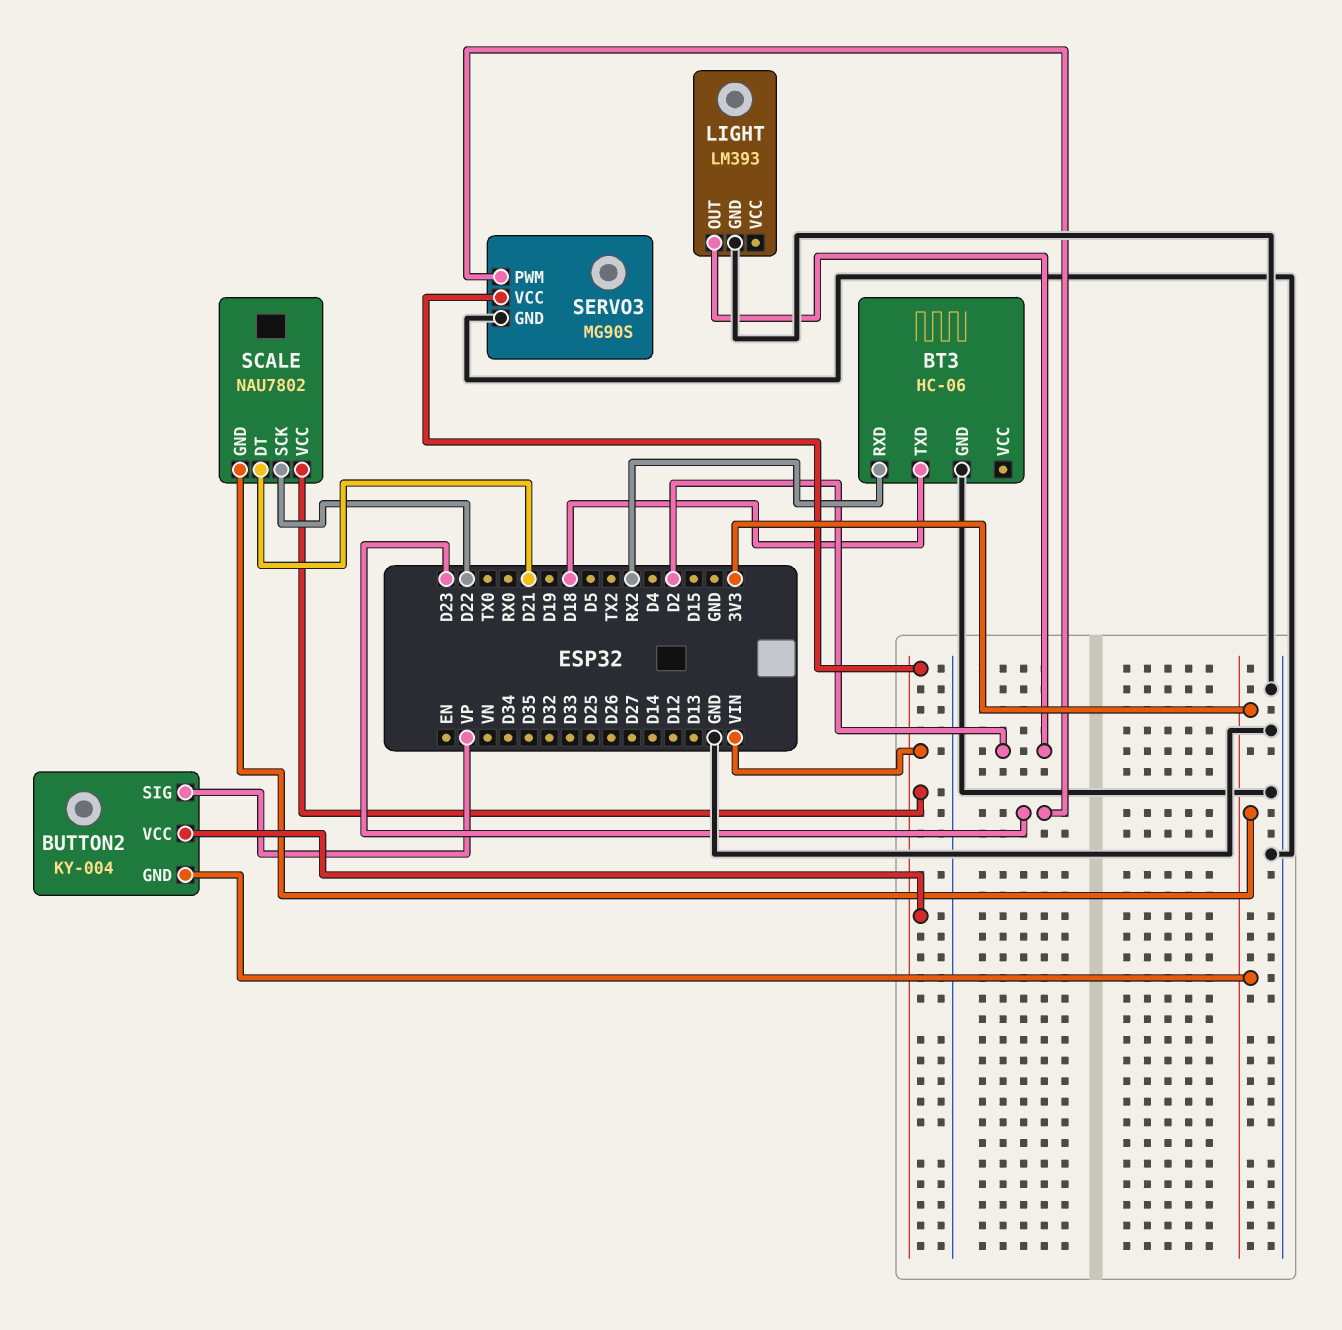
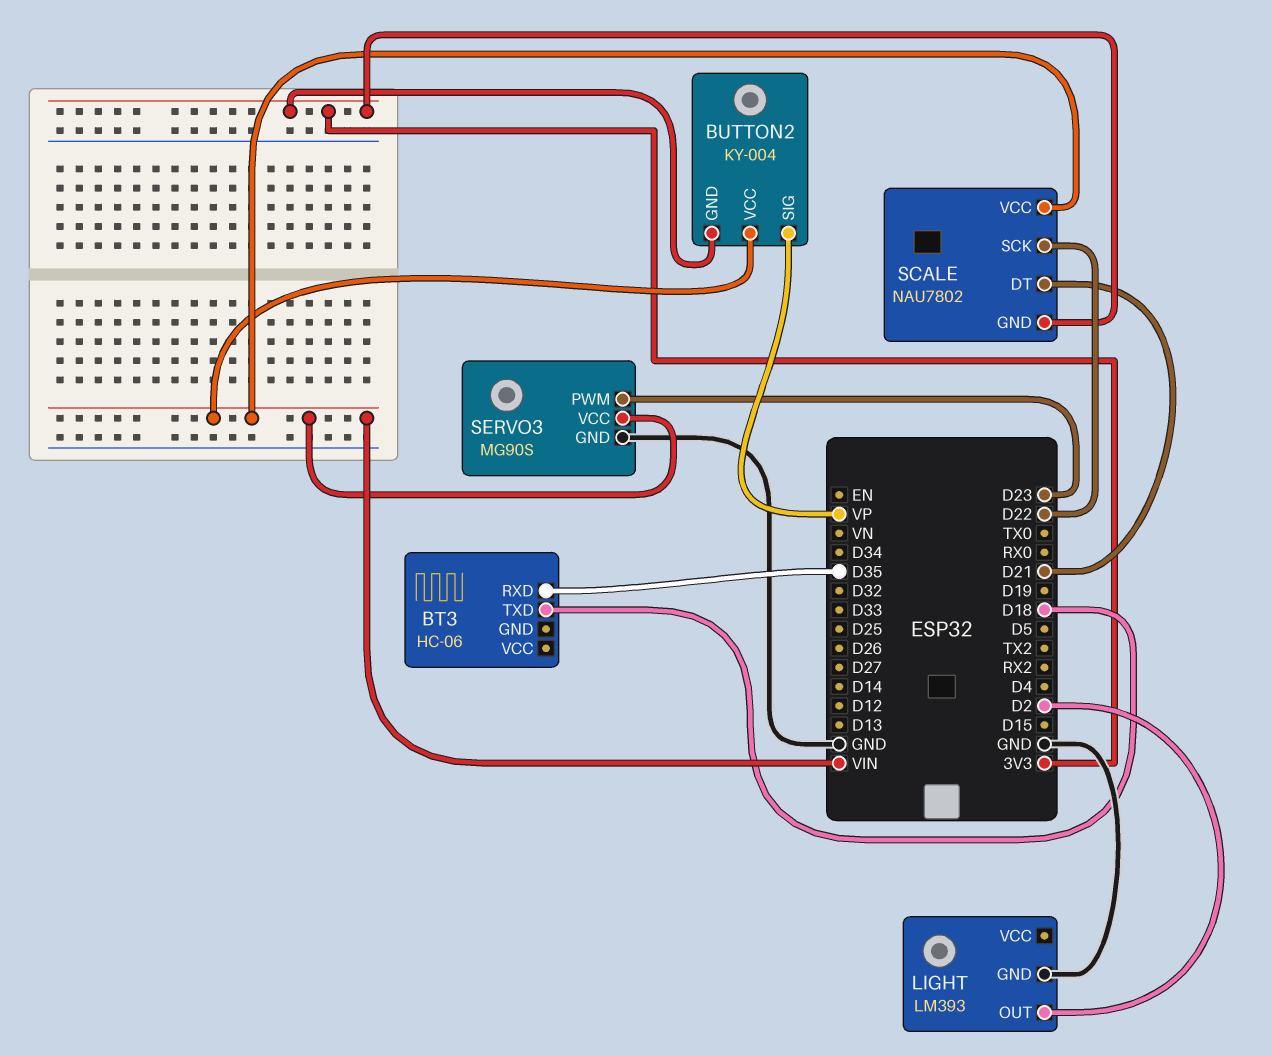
BT3 pin GND: GND -> none
BT3 pin RXD: RX2 -> D35

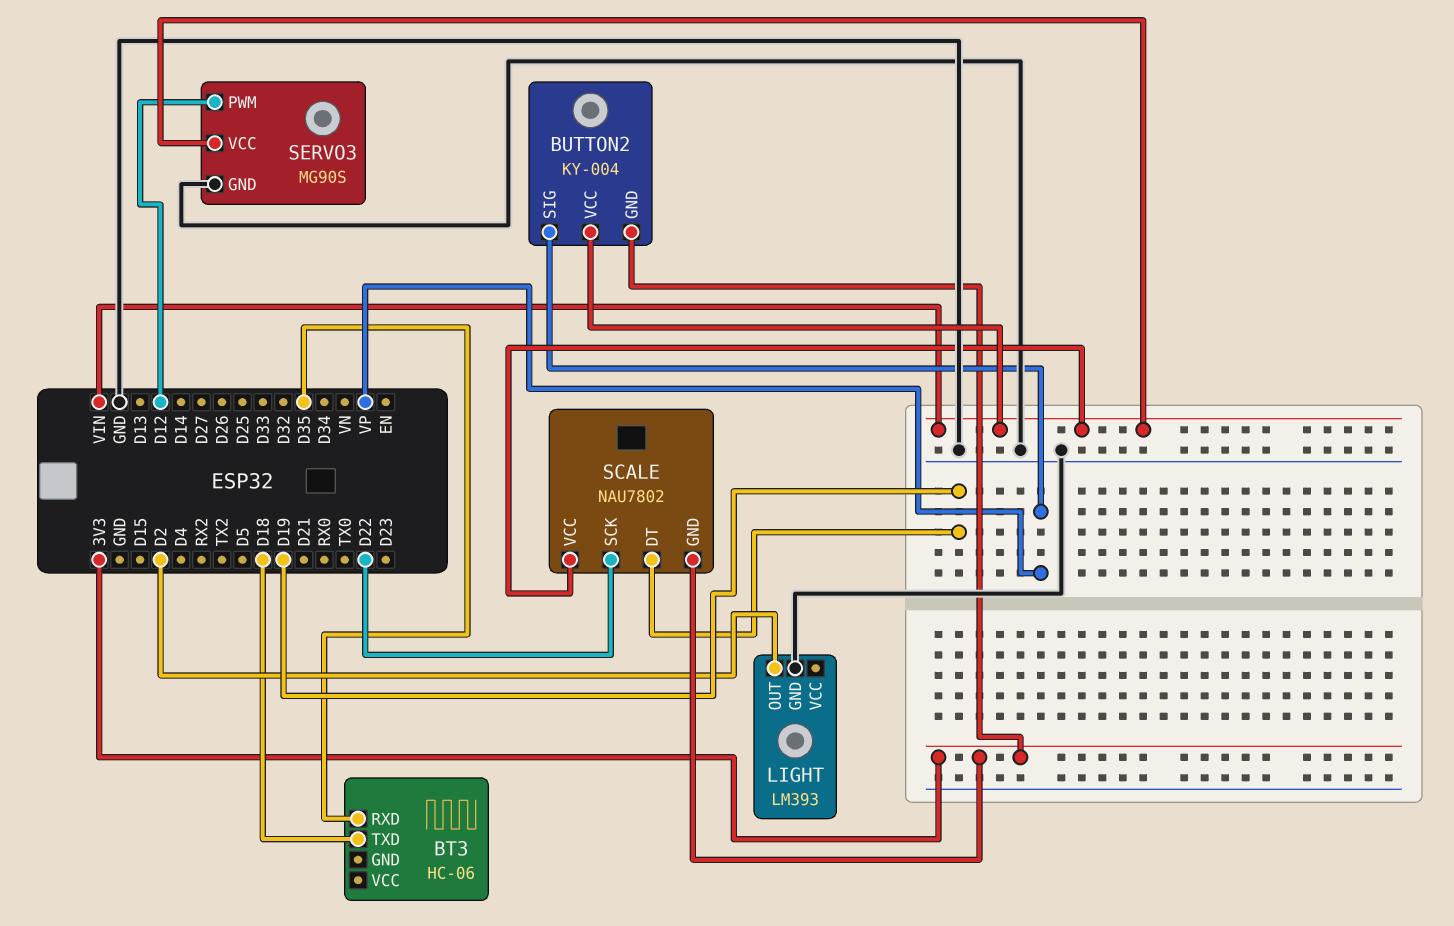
SCALE pin DT: D21 -> D19
SERVO3 pin PWM: D23 -> D12

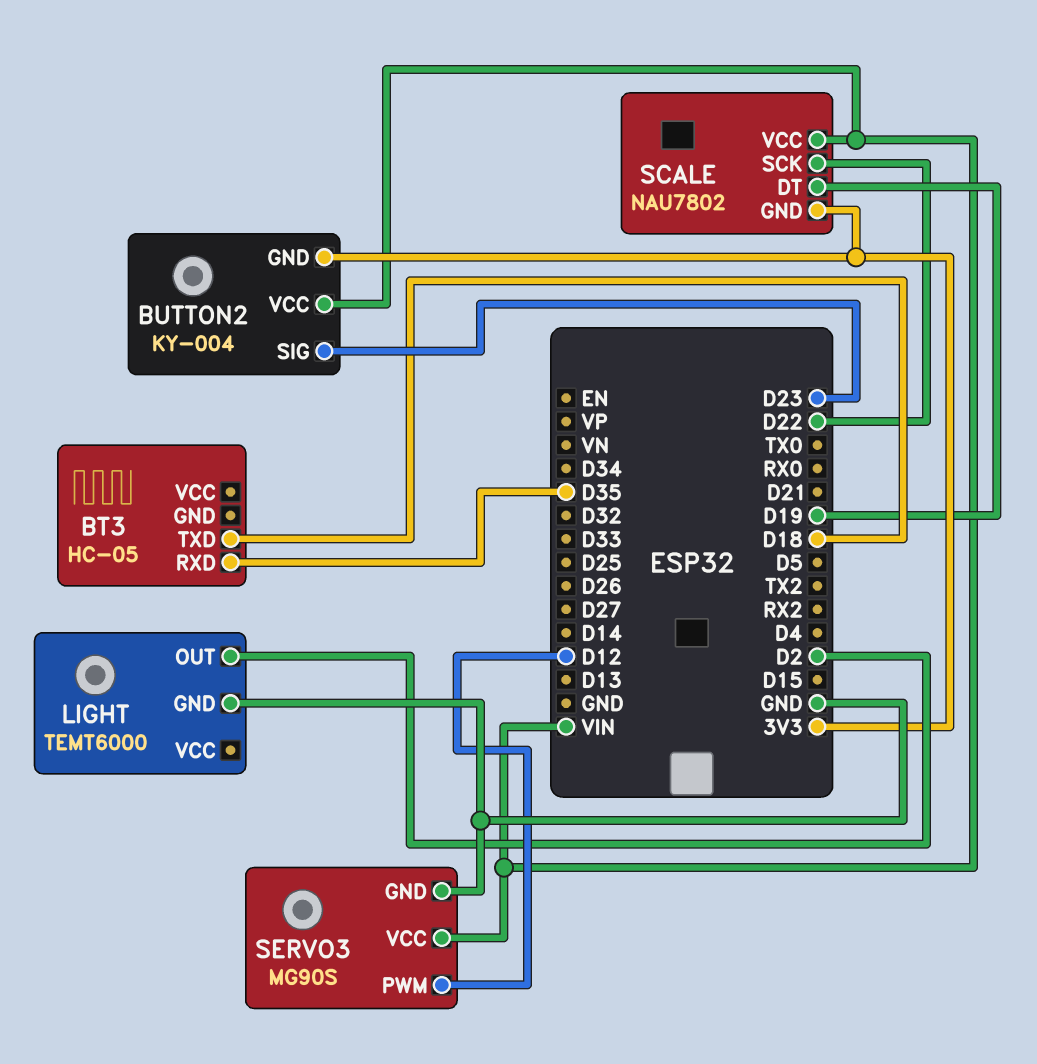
BT3: HC-06 -> HC-05
BUTTON2 pin SIG: VP -> D23
LIGHT: LM393 -> TEMT6000

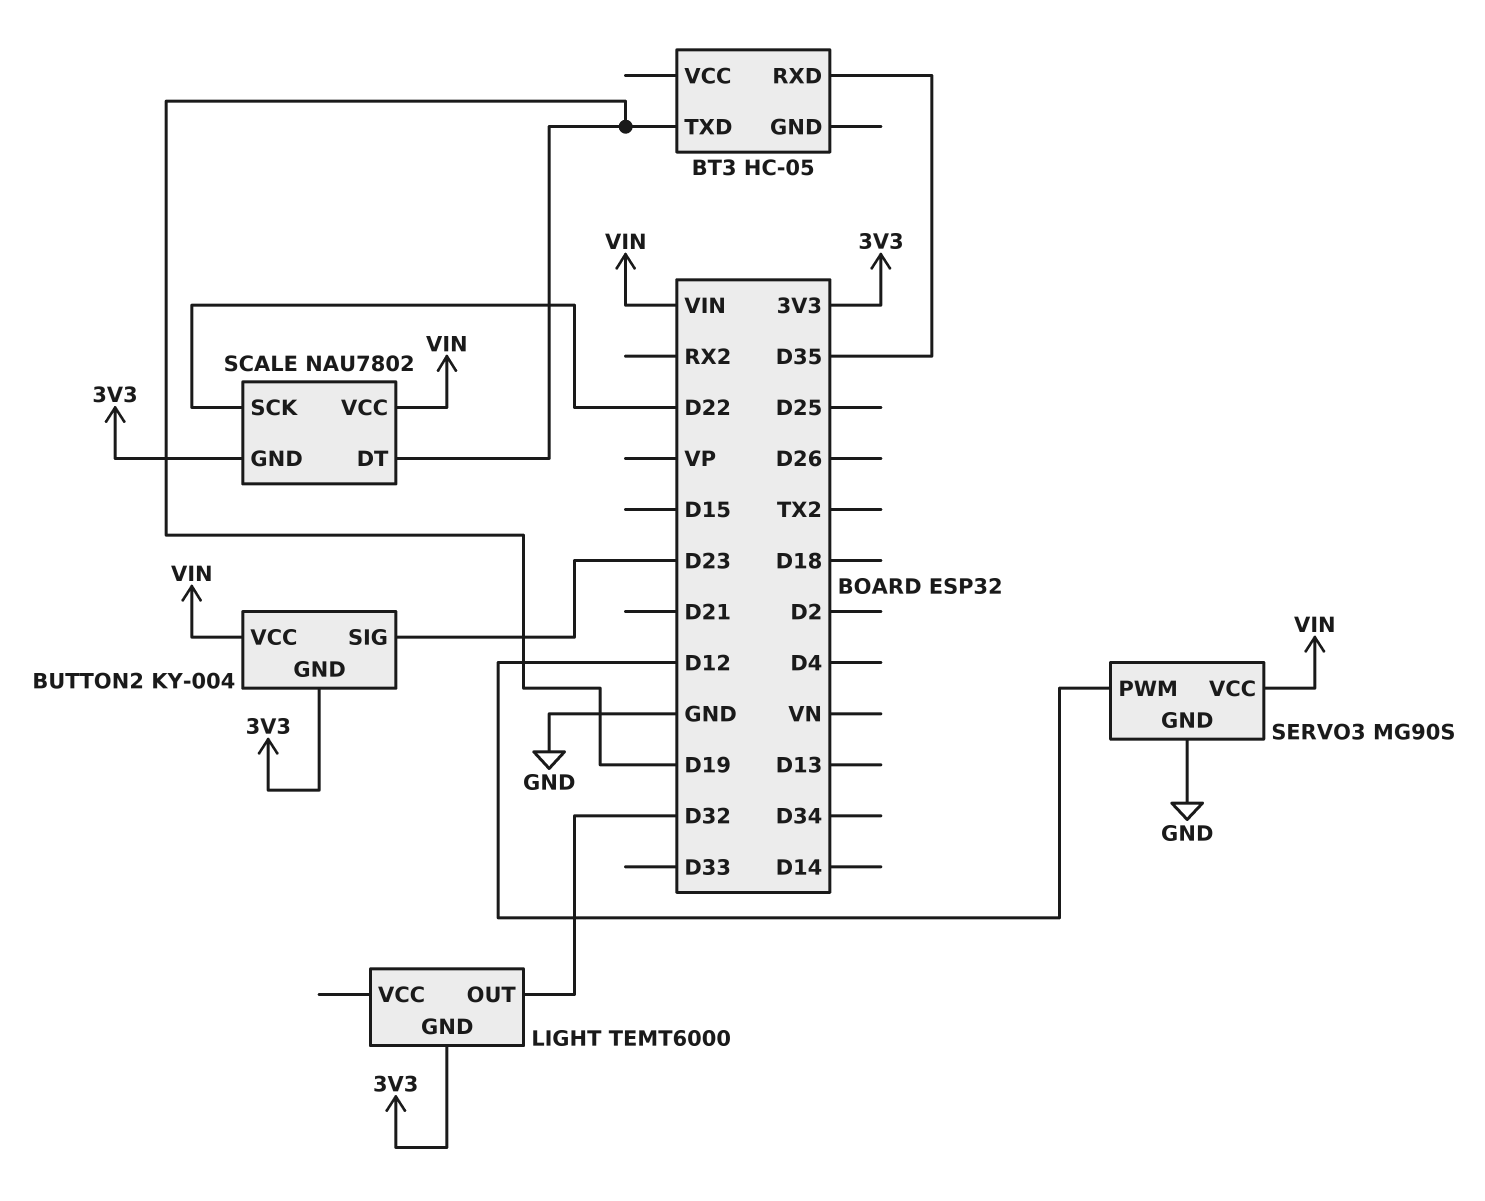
BT3 pin TXD: D18 -> D19
LIGHT pin GND: GND -> 3V3
LIGHT pin OUT: D2 -> D32

